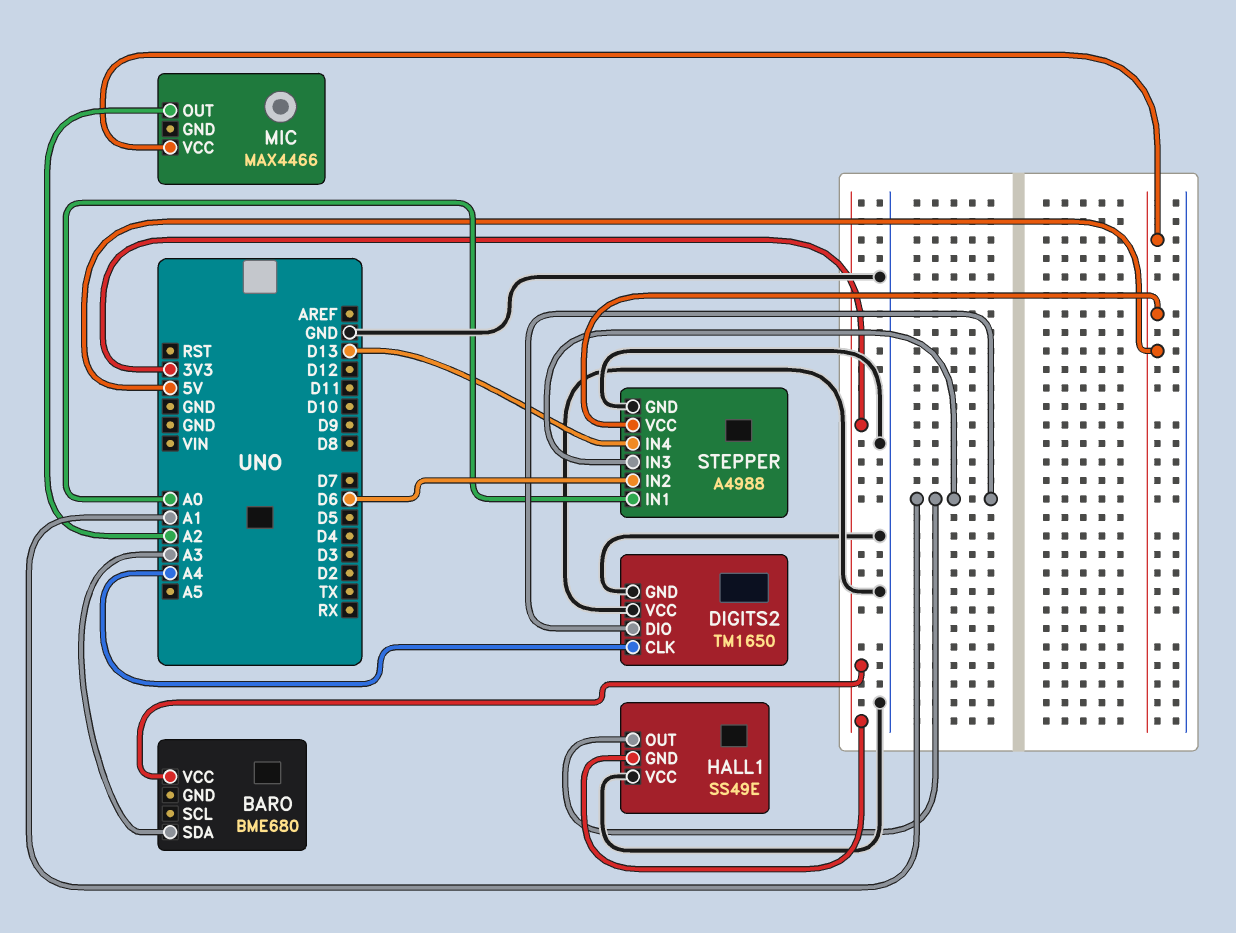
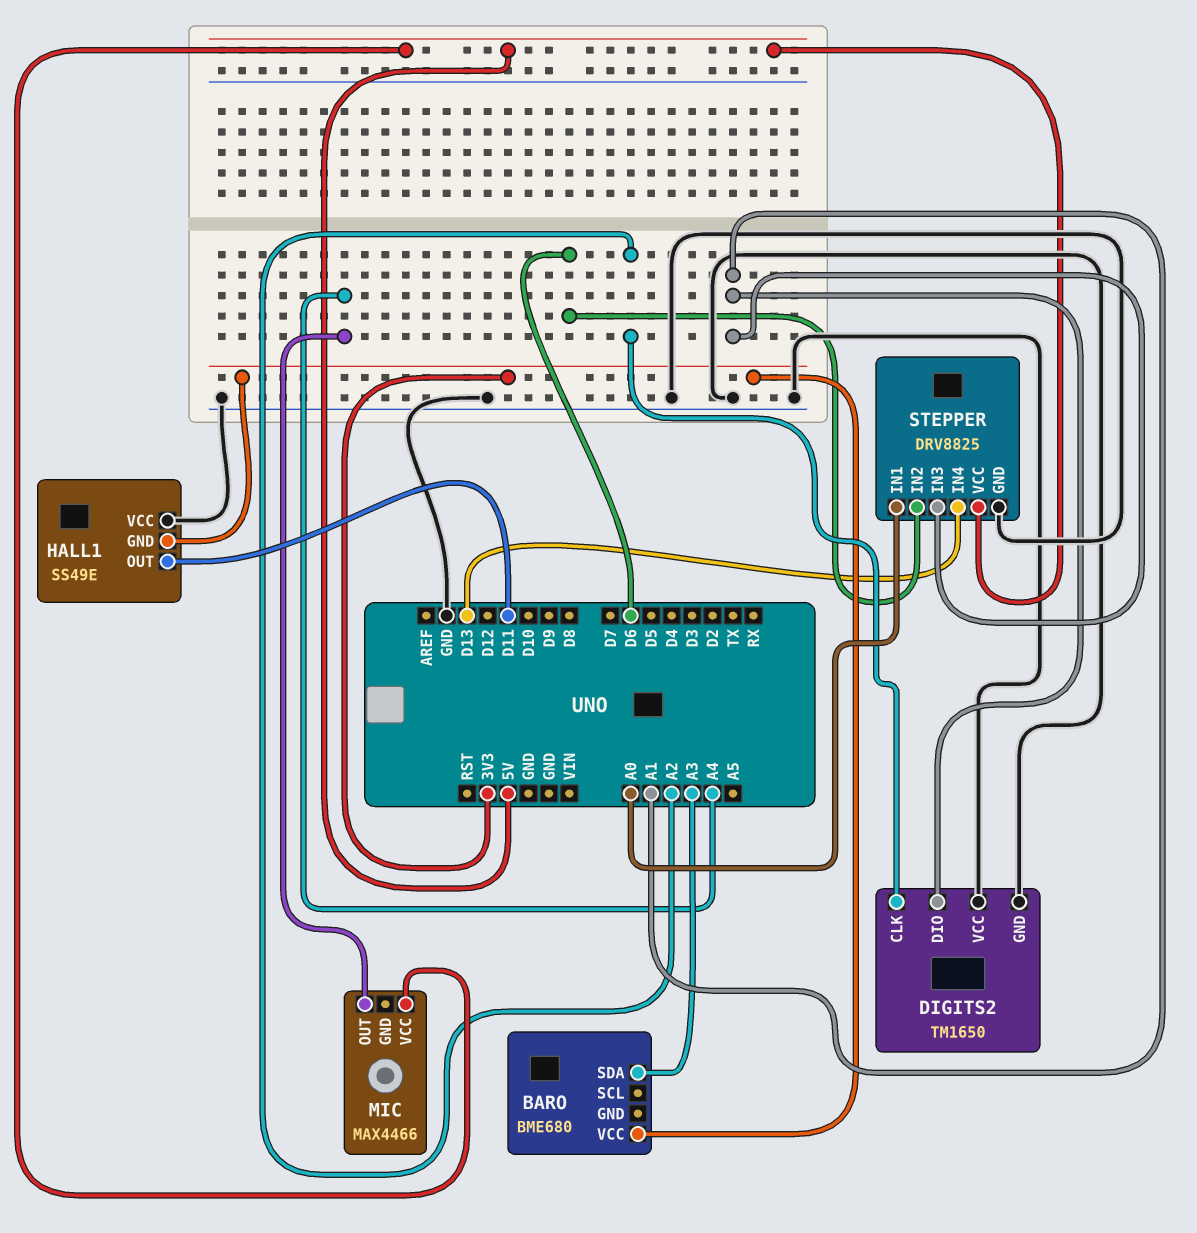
DIGITS2 pin CLK: A4 -> A2
HALL1 pin OUT: A1 -> D11
MIC pin OUT: A2 -> A4
STEPPER: A4988 -> DRV8825

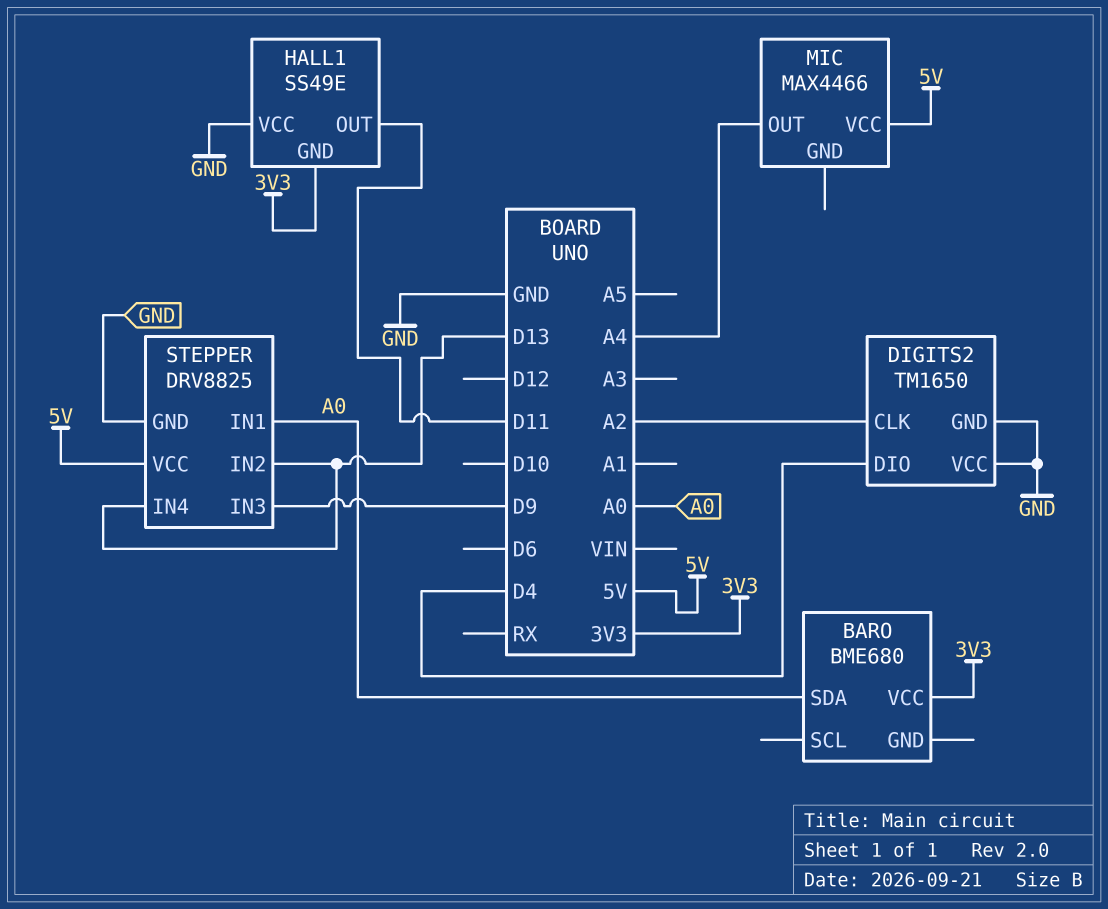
BARO pin SDA: A3 -> A0
DIGITS2 pin DIO: A1 -> D4
STEPPER pin IN2: D6 -> D13
STEPPER pin IN3: A1 -> D9

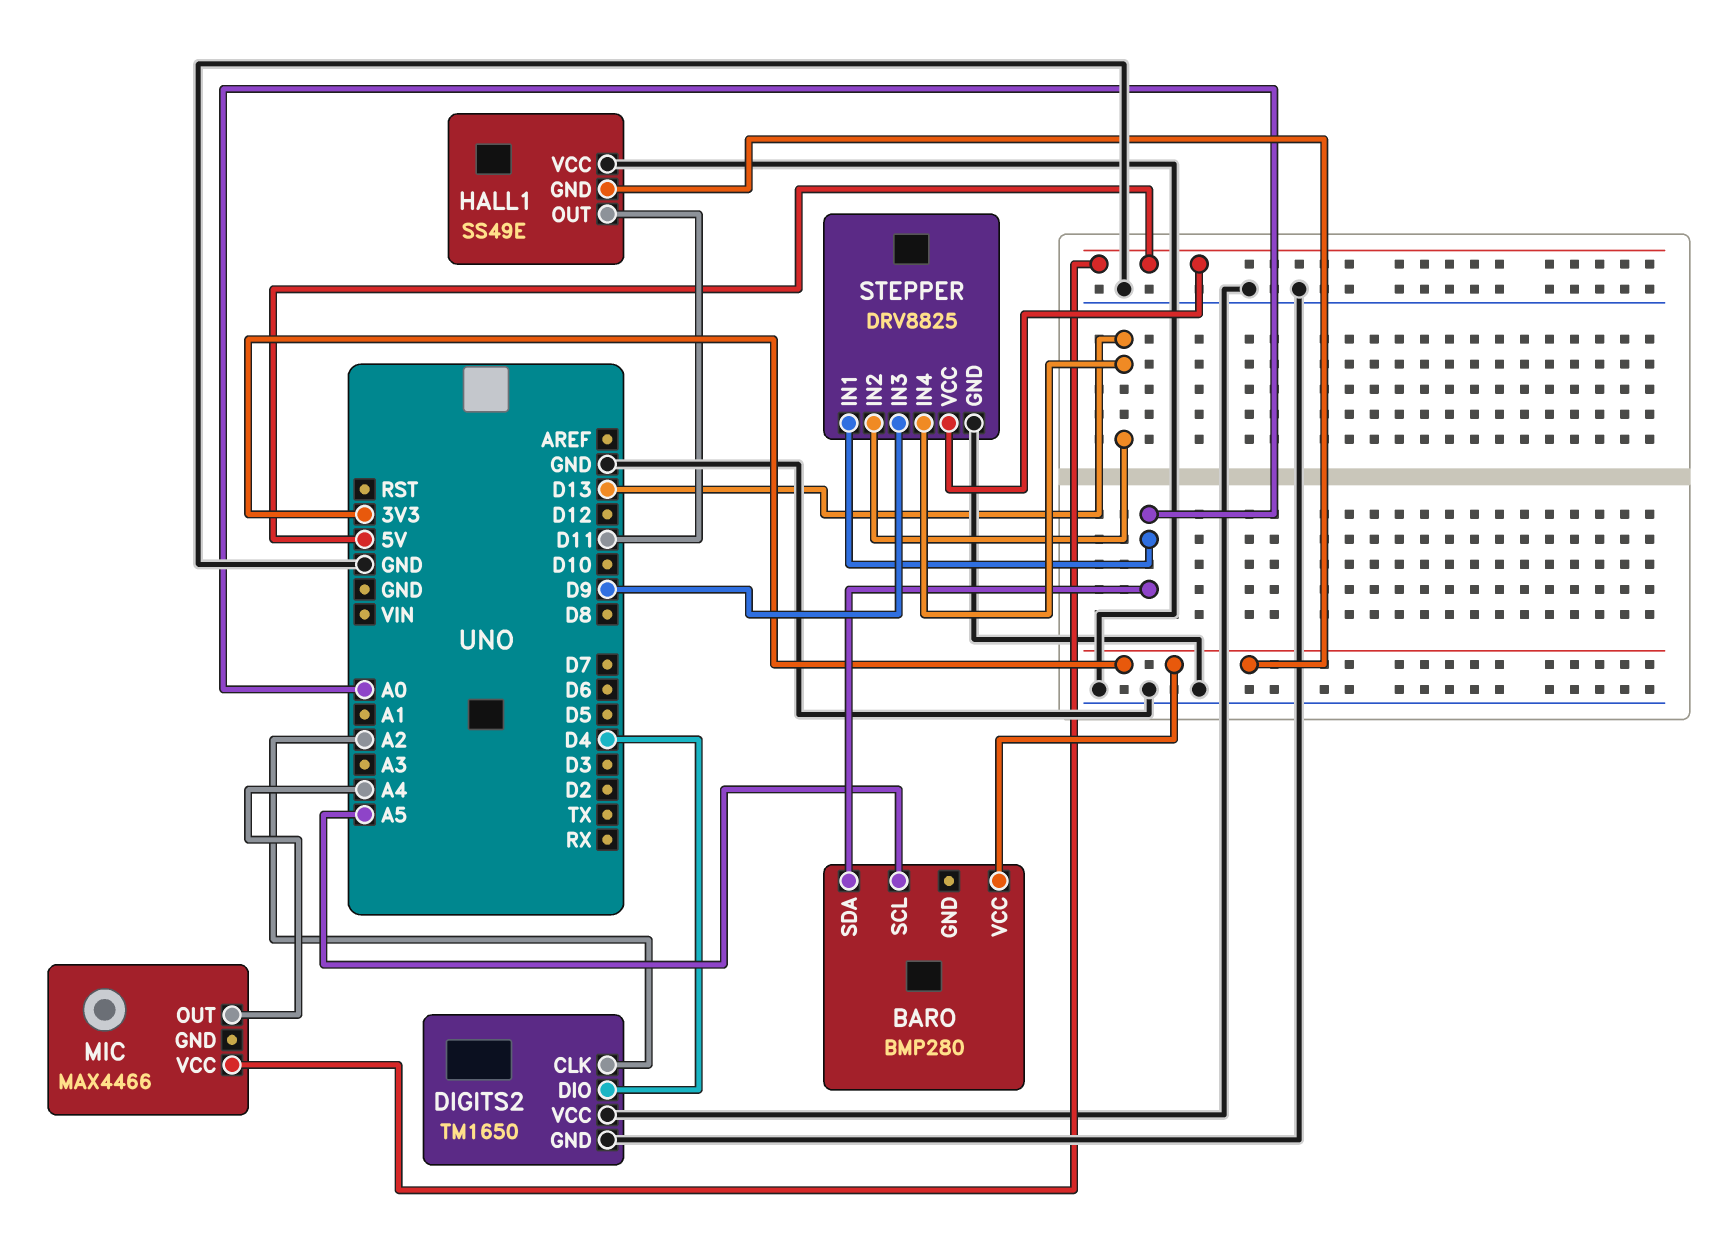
BARO: BME680 -> BMP280
BARO pin SCL: none -> A5

